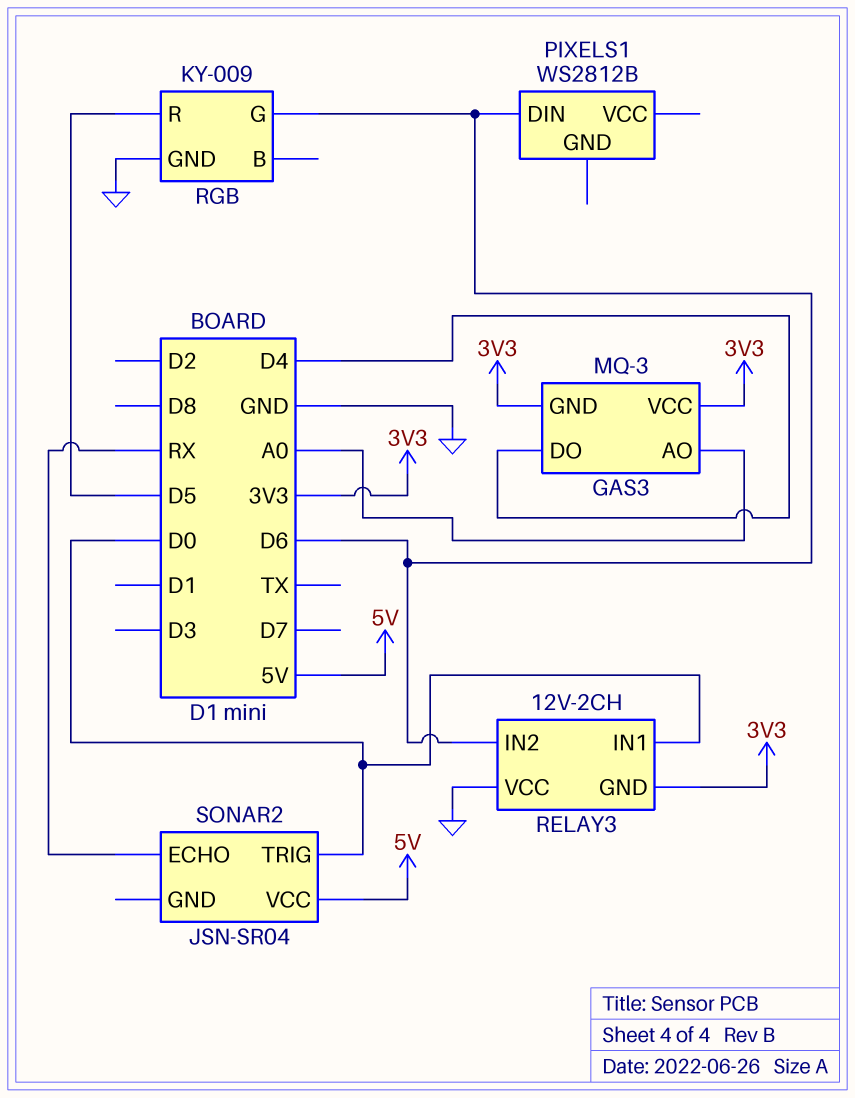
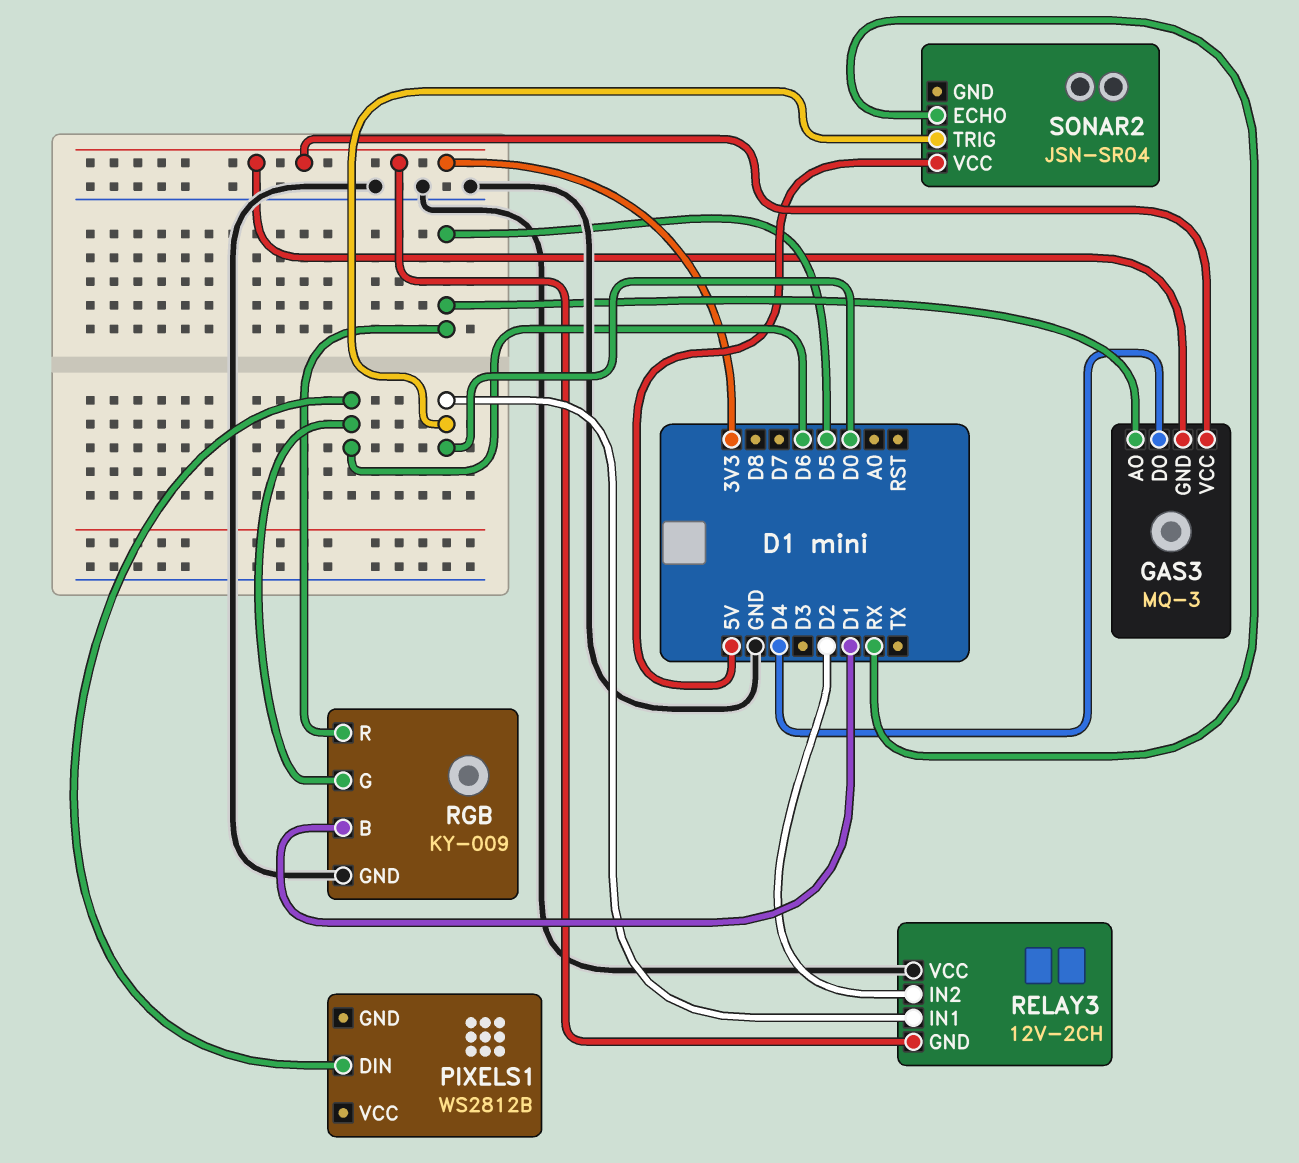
GAS3 pin AO: A0 -> D5
RELAY3 pin IN2: D6 -> D2
RGB pin B: none -> D1

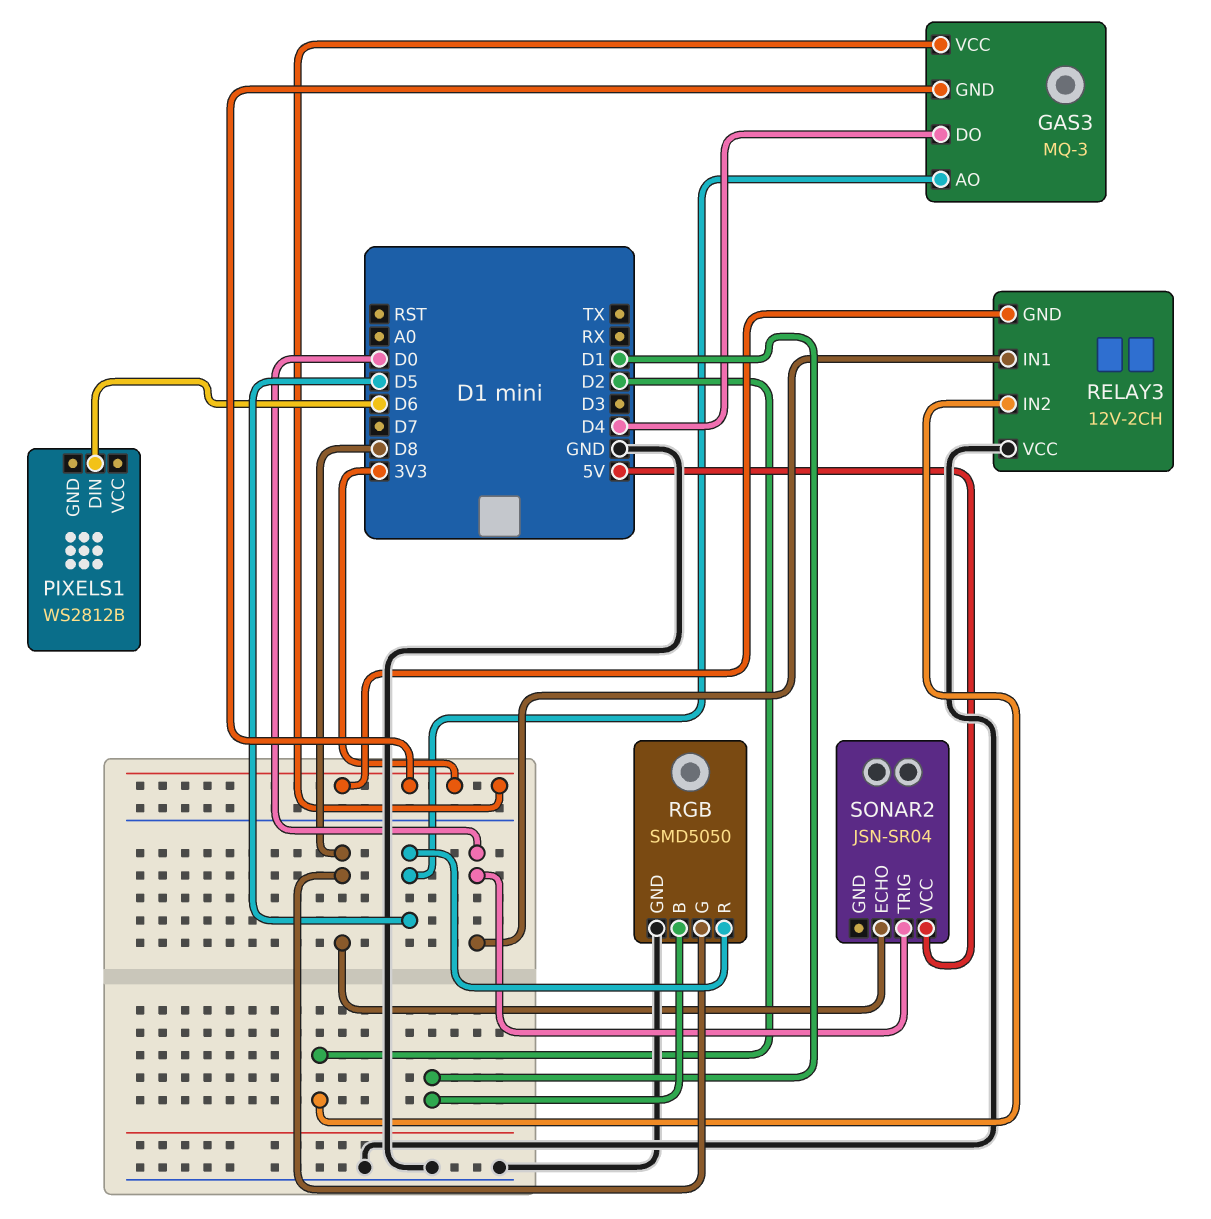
RGB: KY-009 -> SMD5050
RGB pin G: D6 -> D8
SONAR2 pin ECHO: RX -> D8

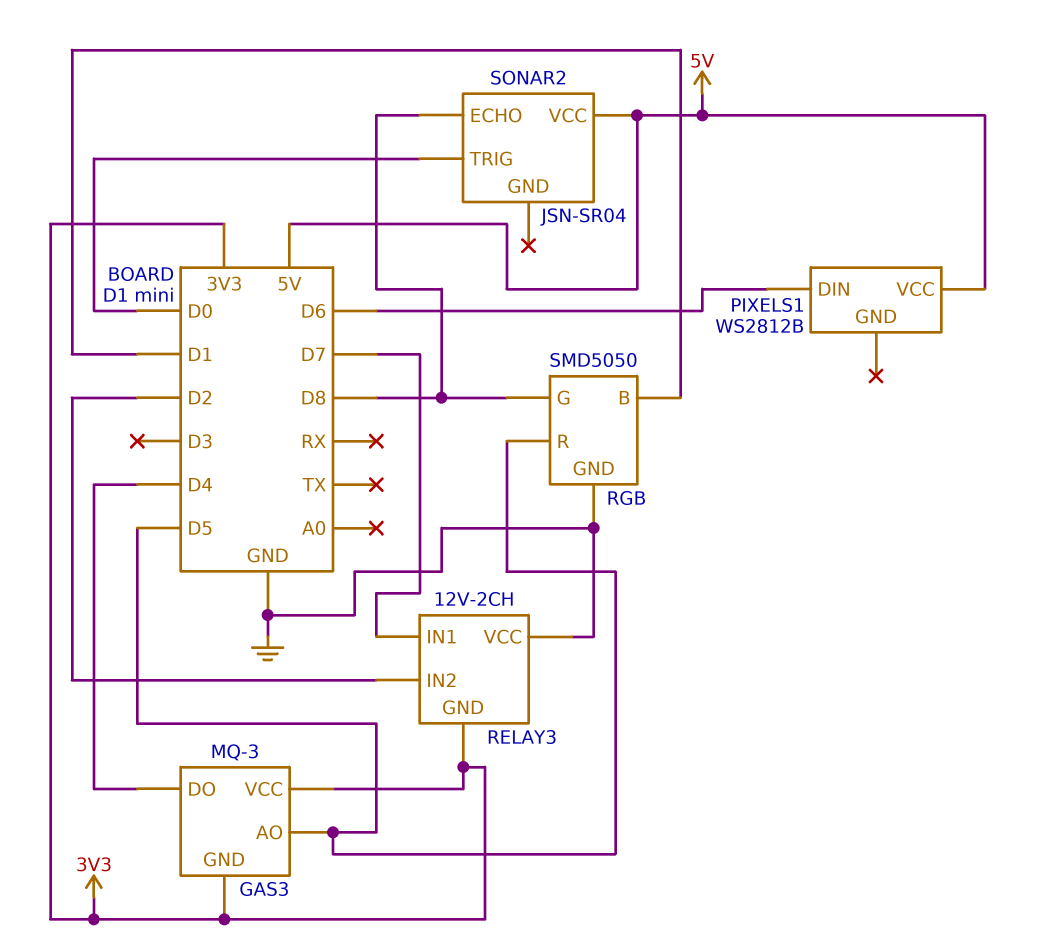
PIXELS1 pin VCC: none -> 5V
RELAY3 pin IN1: D0 -> D7

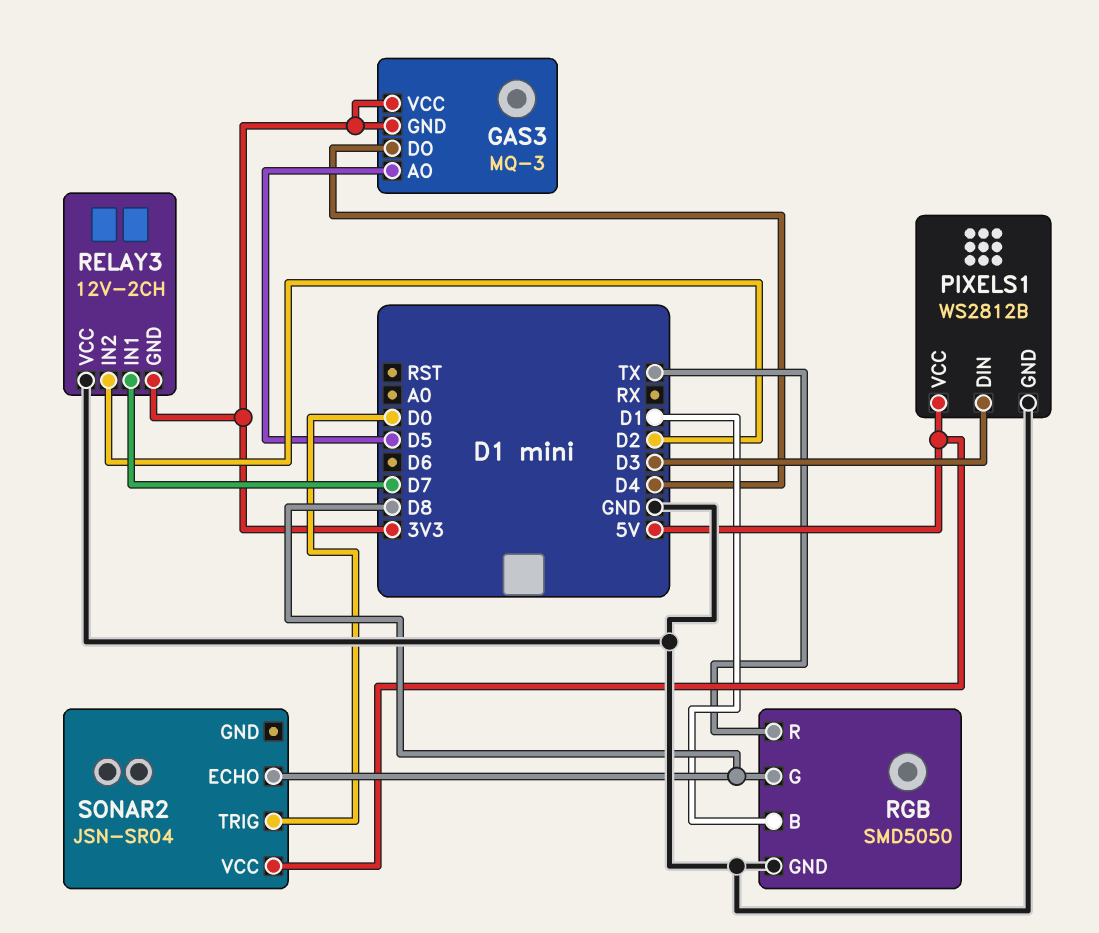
PIXELS1 pin DIN: D6 -> D3
PIXELS1 pin GND: none -> GND
RGB pin R: D5 -> TX

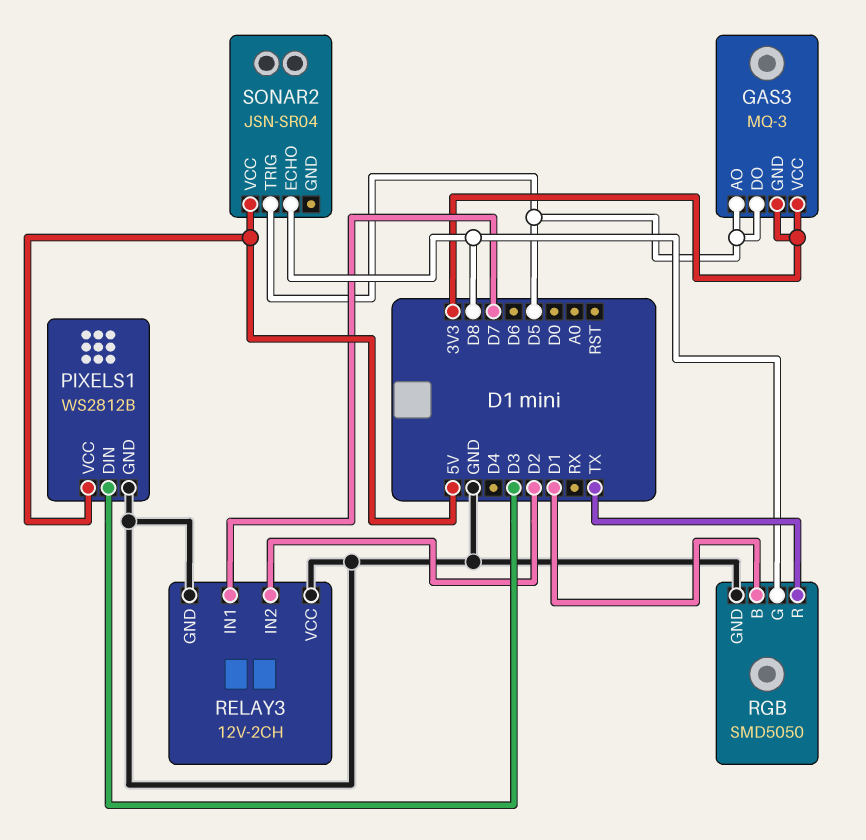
GAS3 pin DO: D4 -> D5
RELAY3 pin GND: 3V3 -> GND
SONAR2 pin TRIG: D0 -> D5

